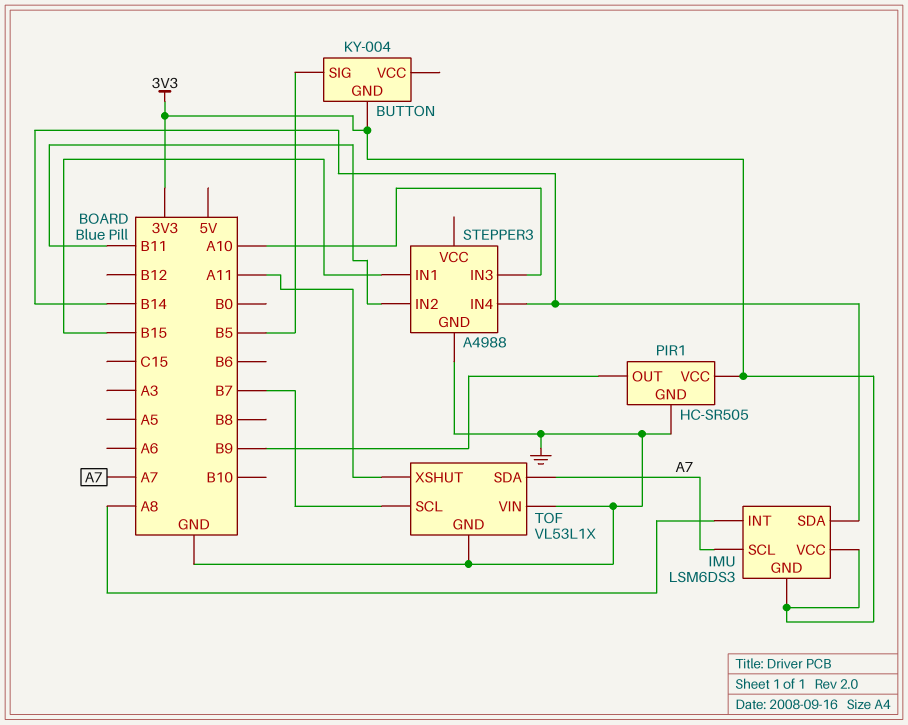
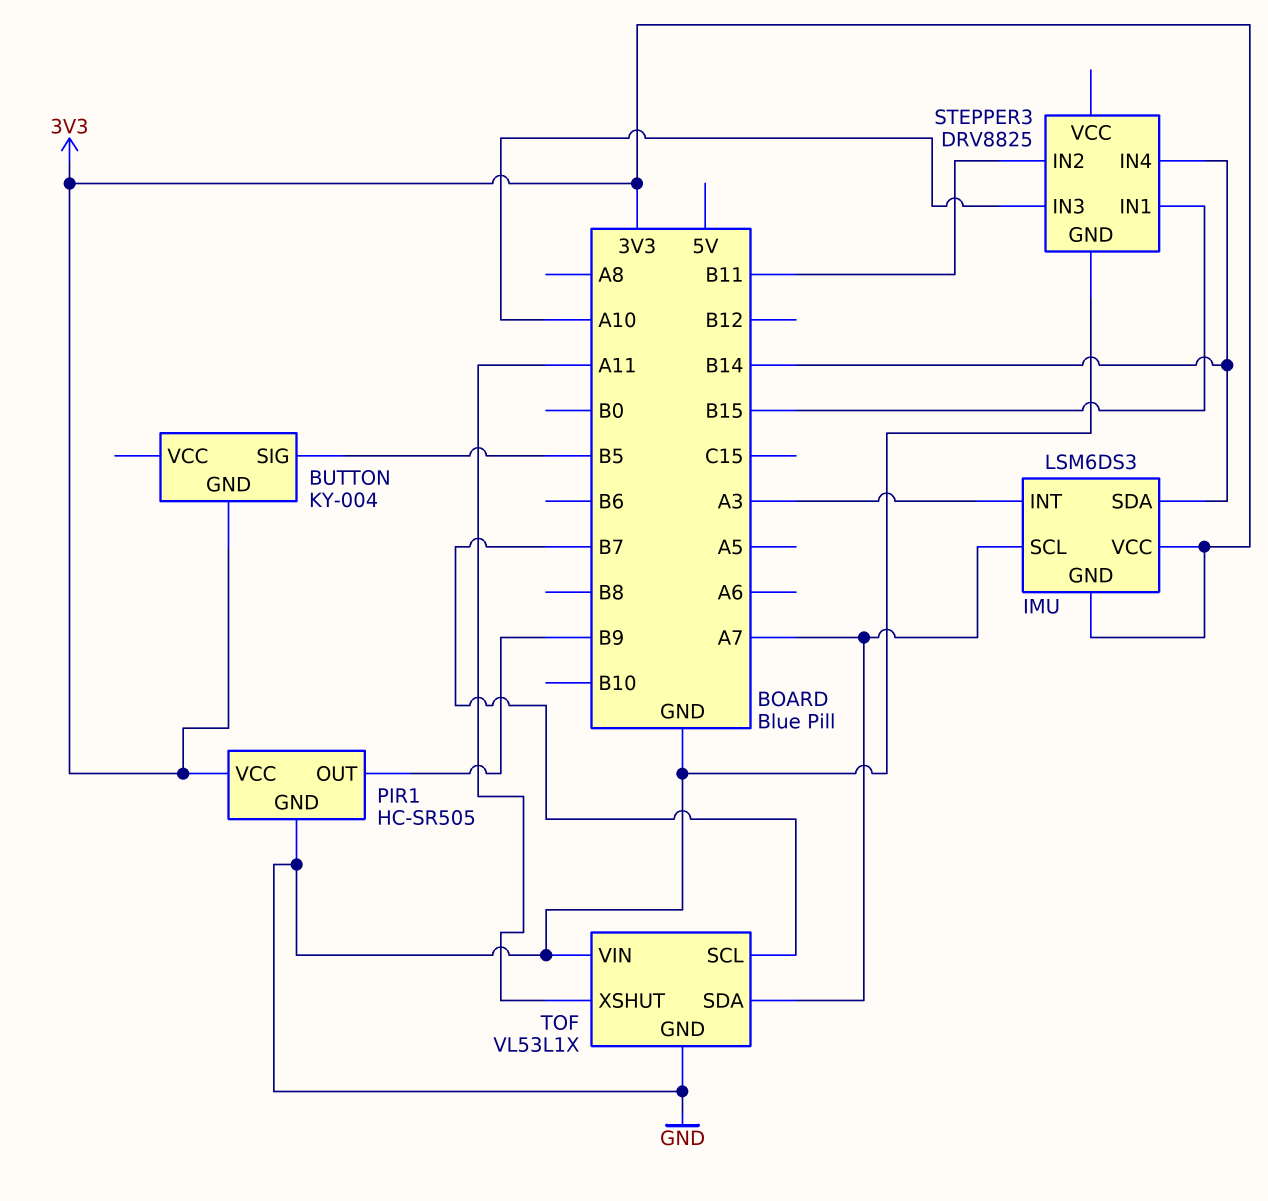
IMU pin INT: A8 -> A3
STEPPER3: A4988 -> DRV8825

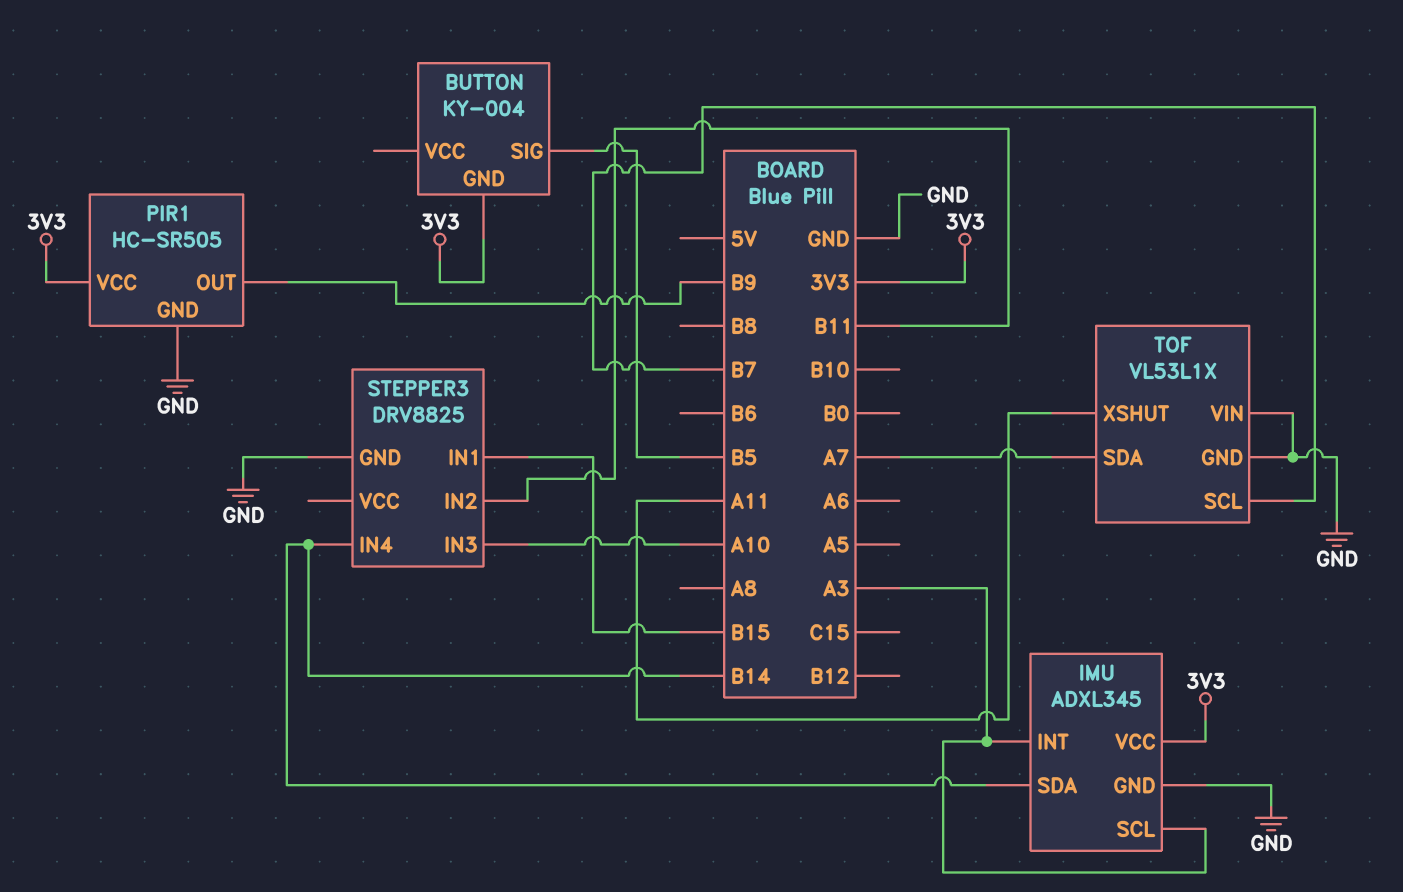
IMU: LSM6DS3 -> ADXL345
IMU pin GND: 3V3 -> GND
IMU pin SCL: A7 -> A3

